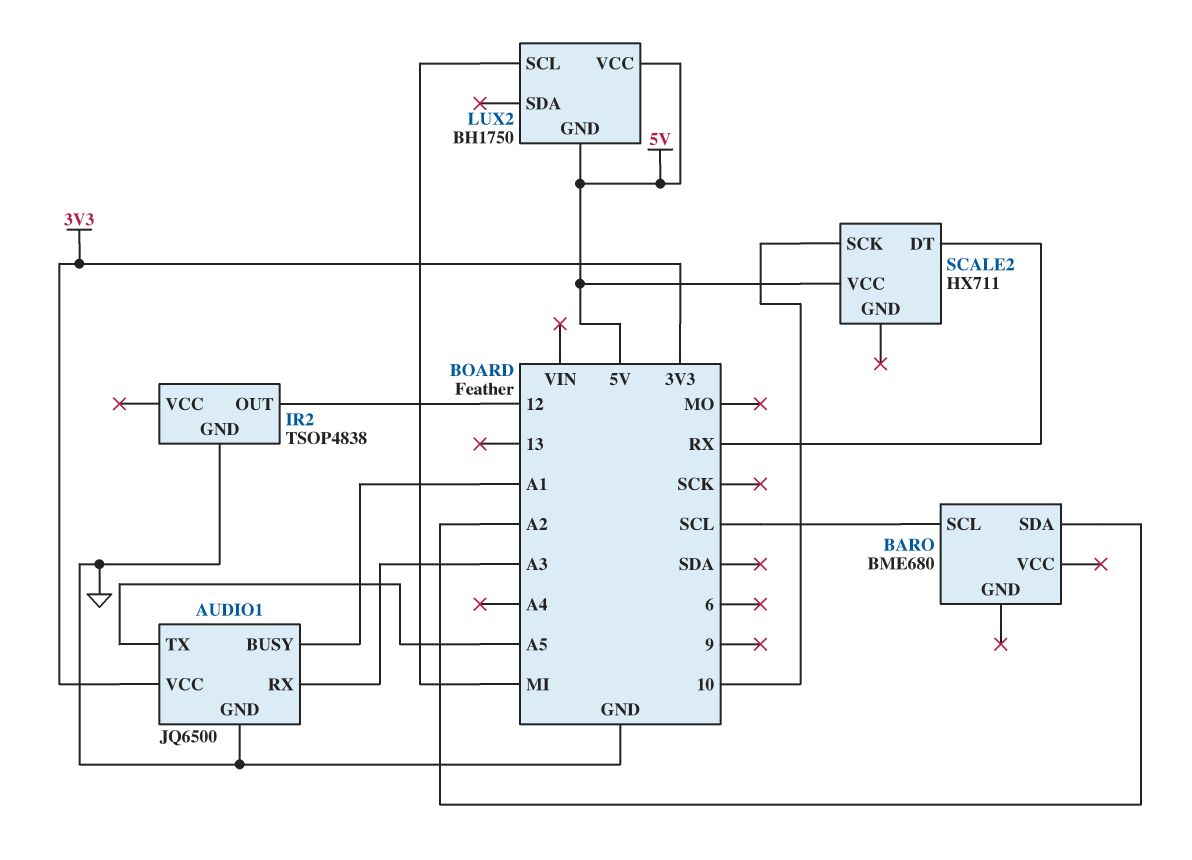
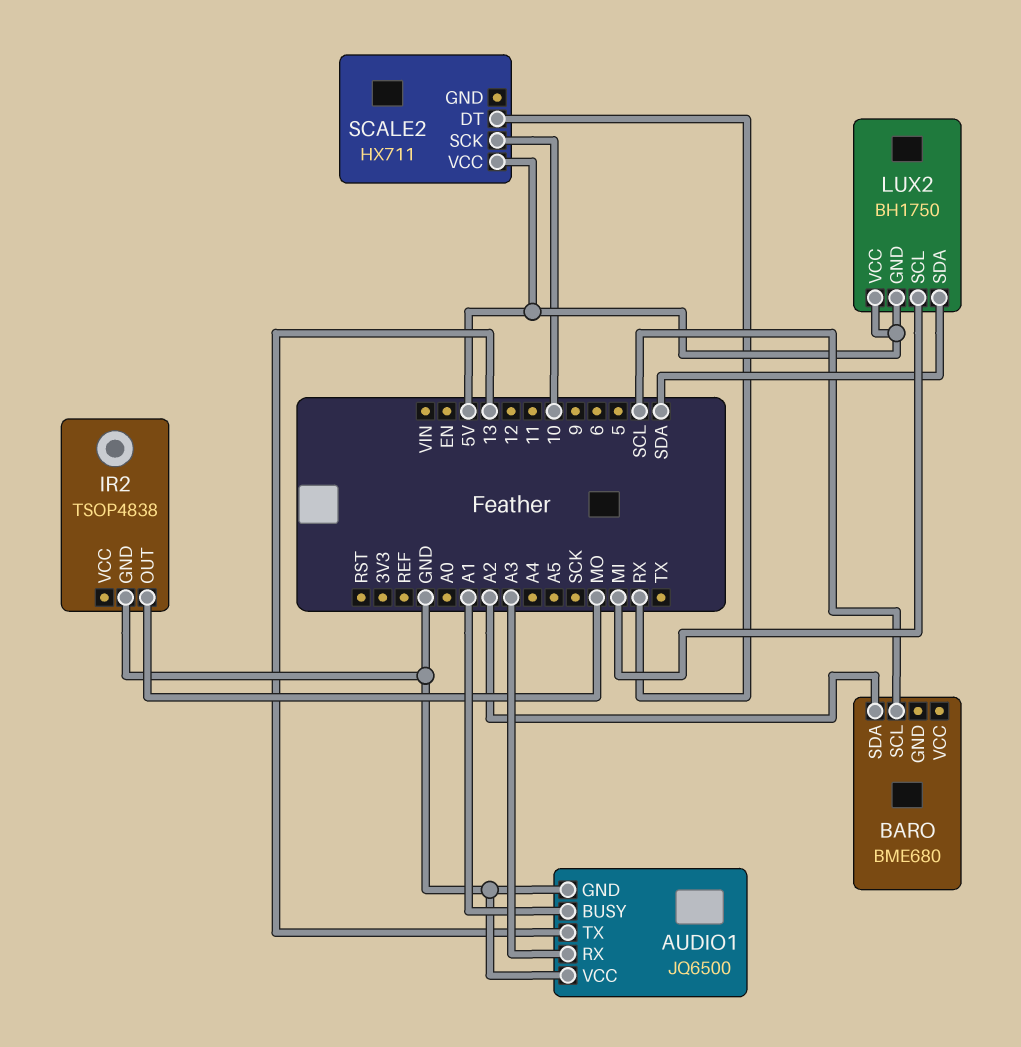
AUDIO1 pin TX: A5 -> 13
AUDIO1 pin VCC: 3V3 -> GND
IR2 pin OUT: 12 -> MO
LUX2 pin SDA: none -> SDA

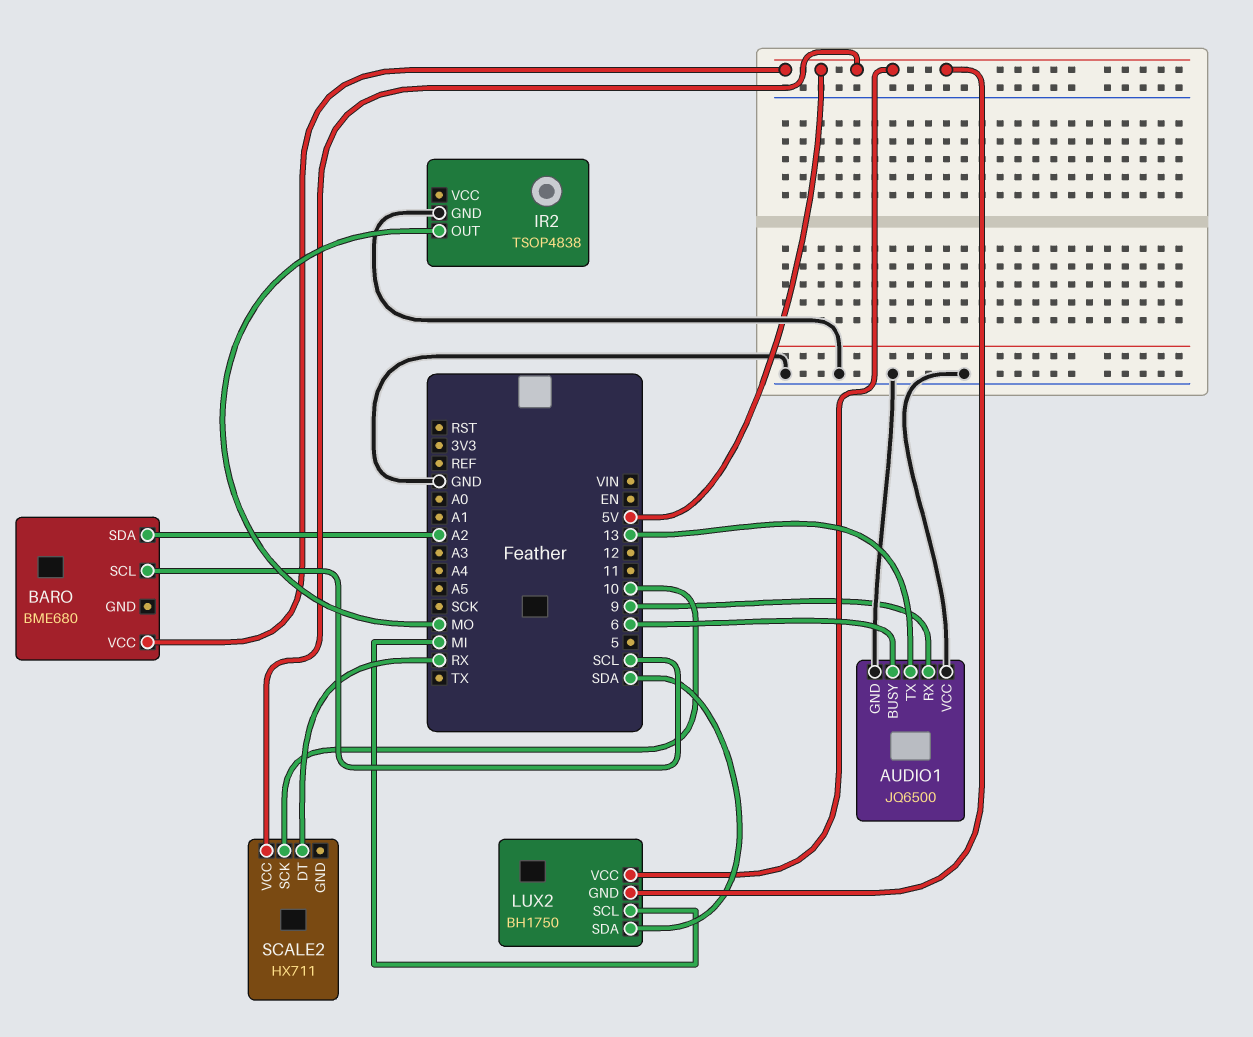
AUDIO1 pin BUSY: A1 -> 6
AUDIO1 pin RX: A3 -> 9
BARO pin VCC: none -> 5V

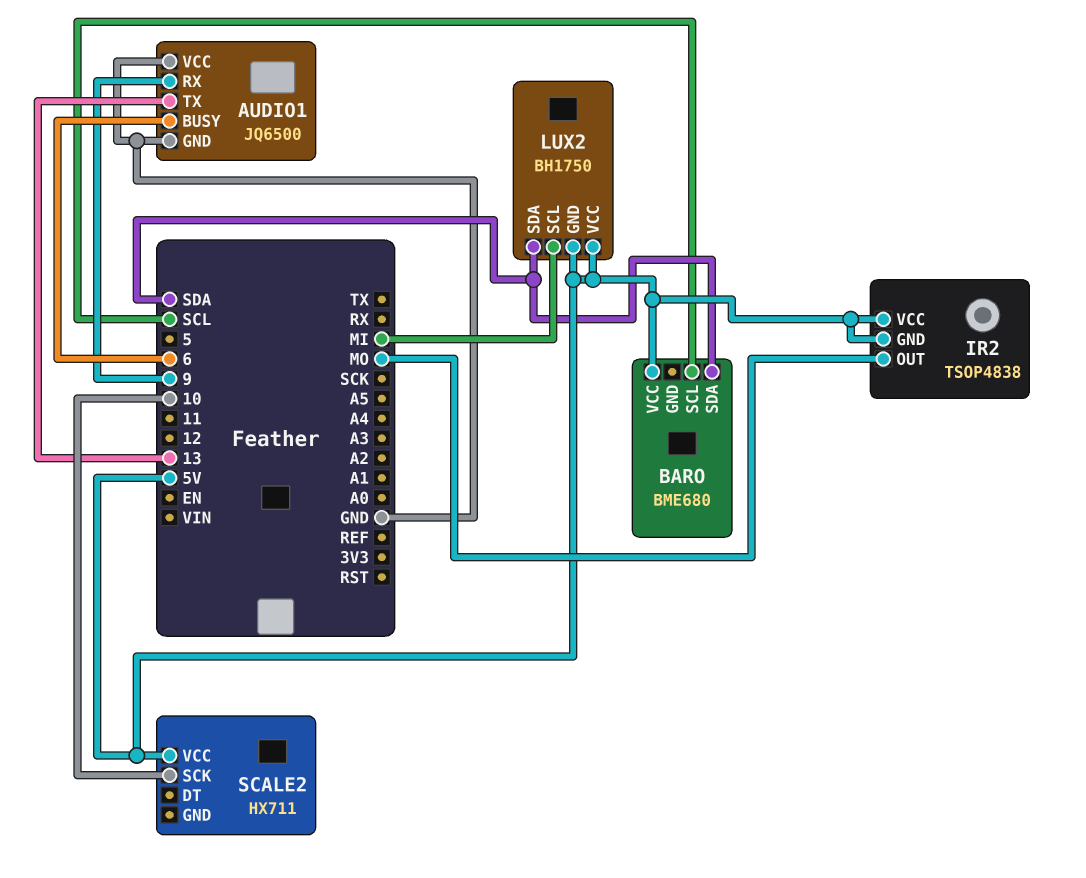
BARO pin SDA: A2 -> SDA
IR2 pin GND: GND -> 5V
IR2 pin VCC: none -> 5V
SCALE2 pin DT: RX -> none

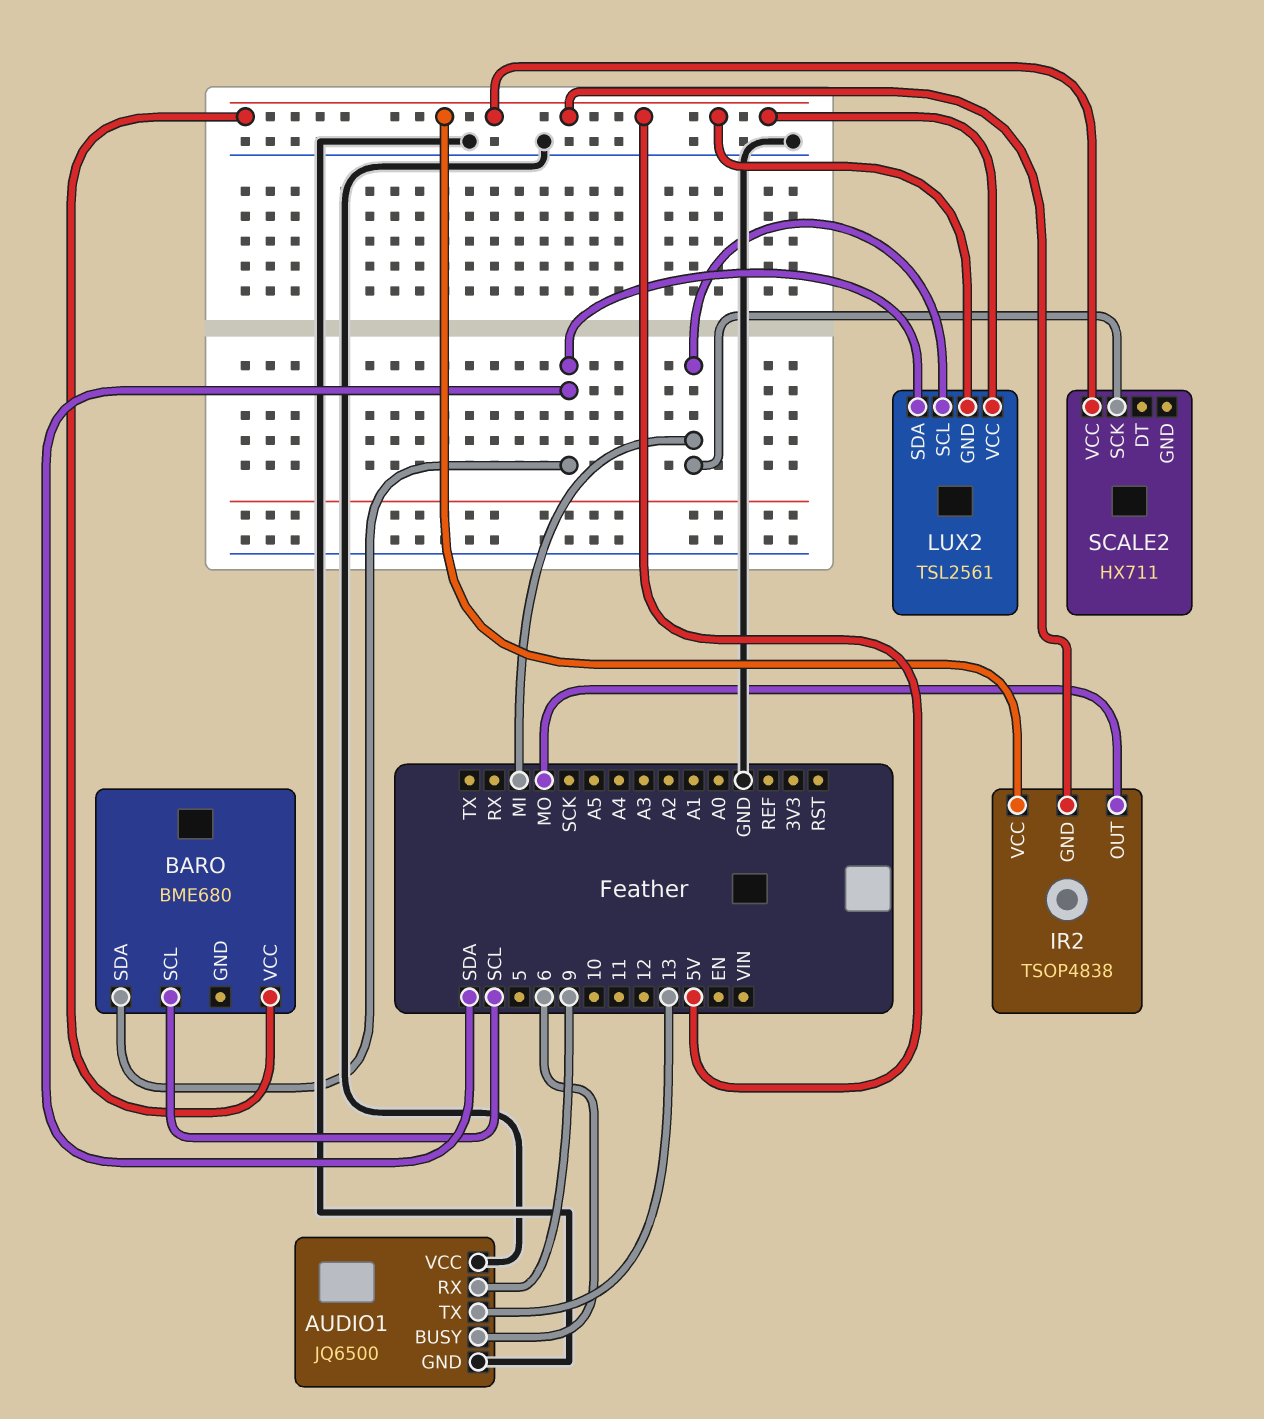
LUX2: BH1750 -> TSL2561
SCALE2 pin SCK: 10 -> MI

